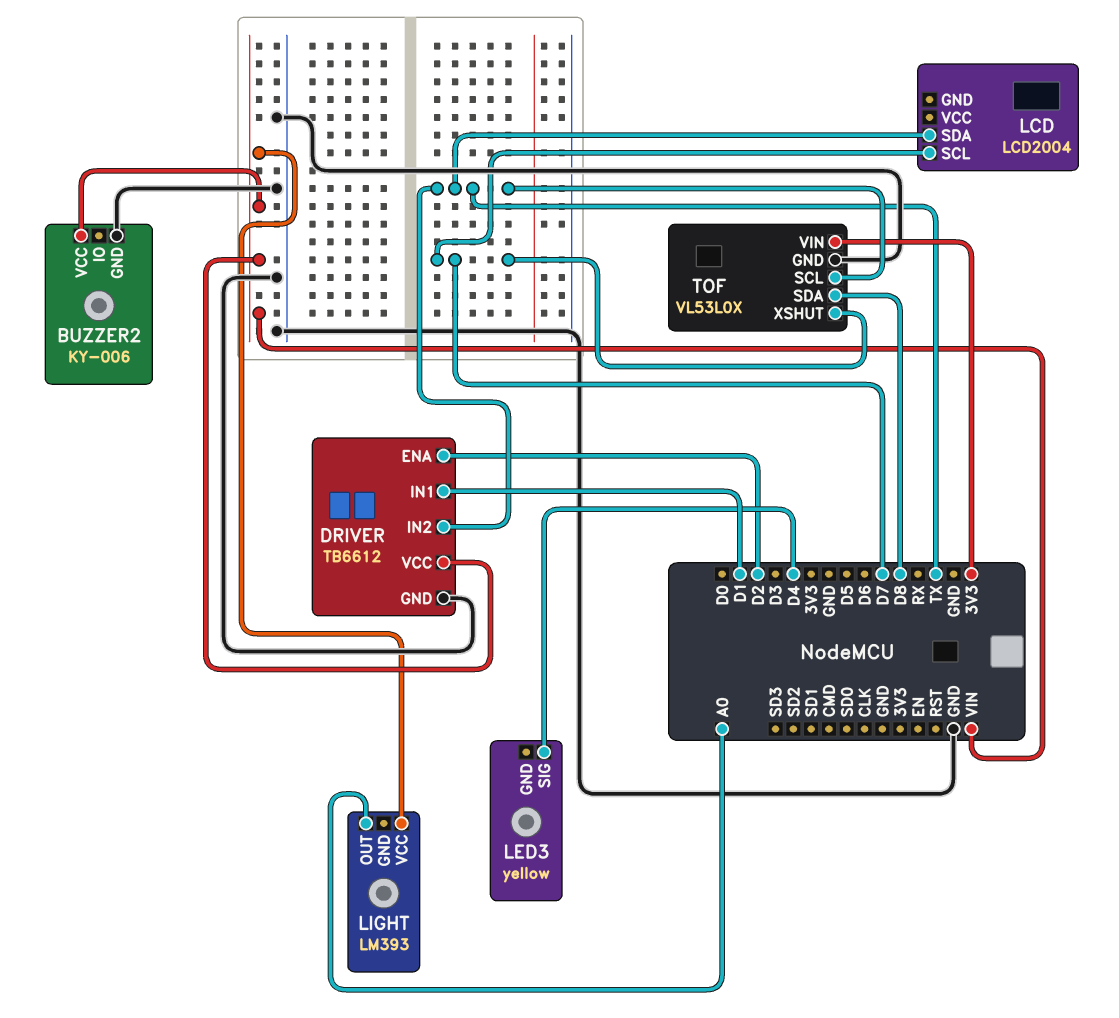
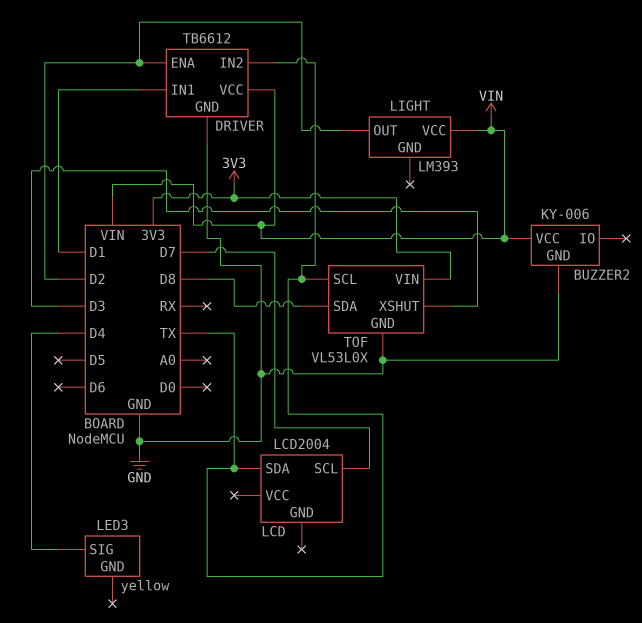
LIGHT pin OUT: A0 -> D2
TOF pin XSHUT: D7 -> D3

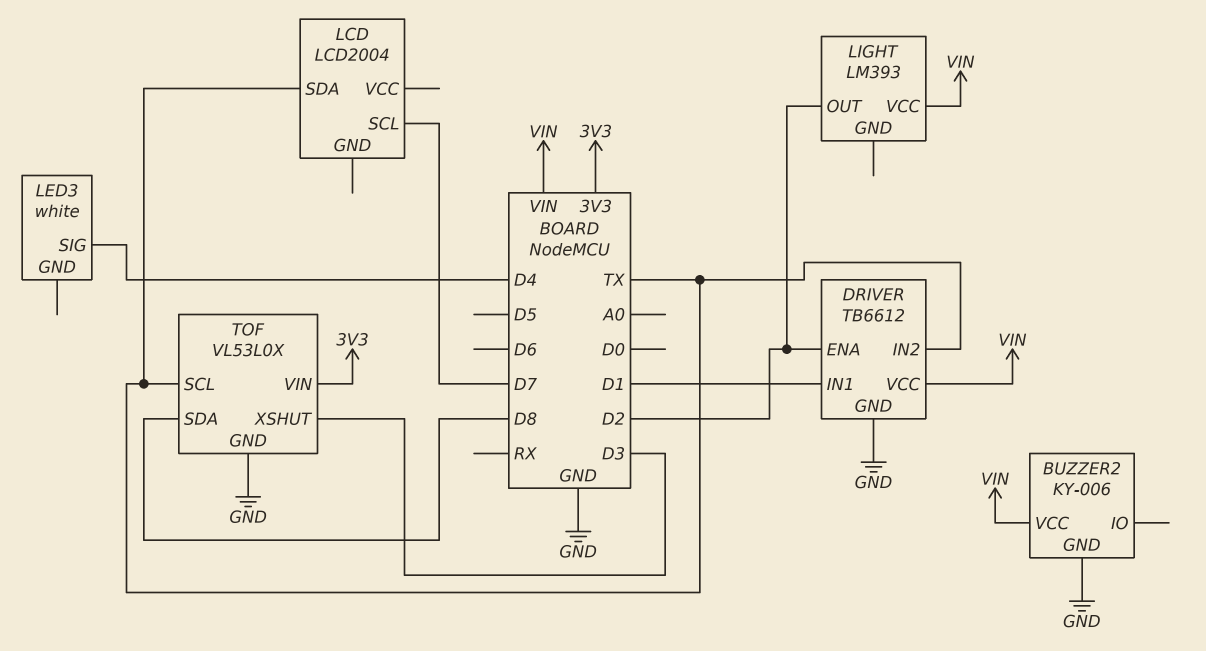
LED3: yellow -> white

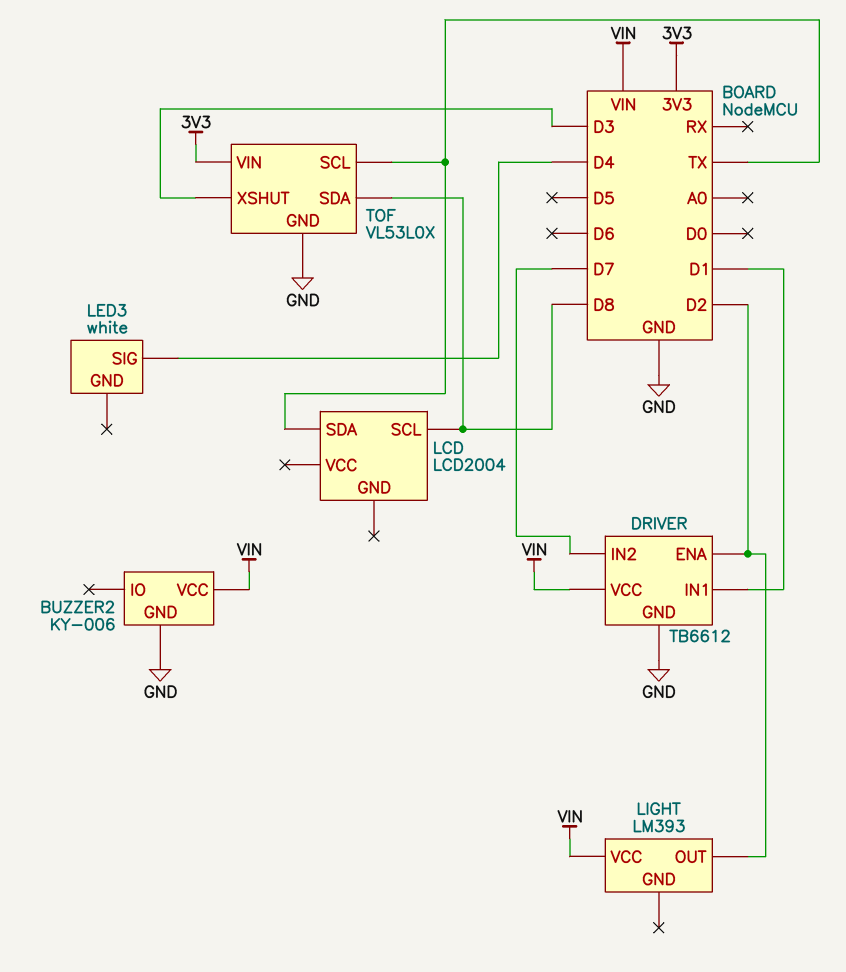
DRIVER pin IN2: TX -> D7
LCD pin SCL: D7 -> D8

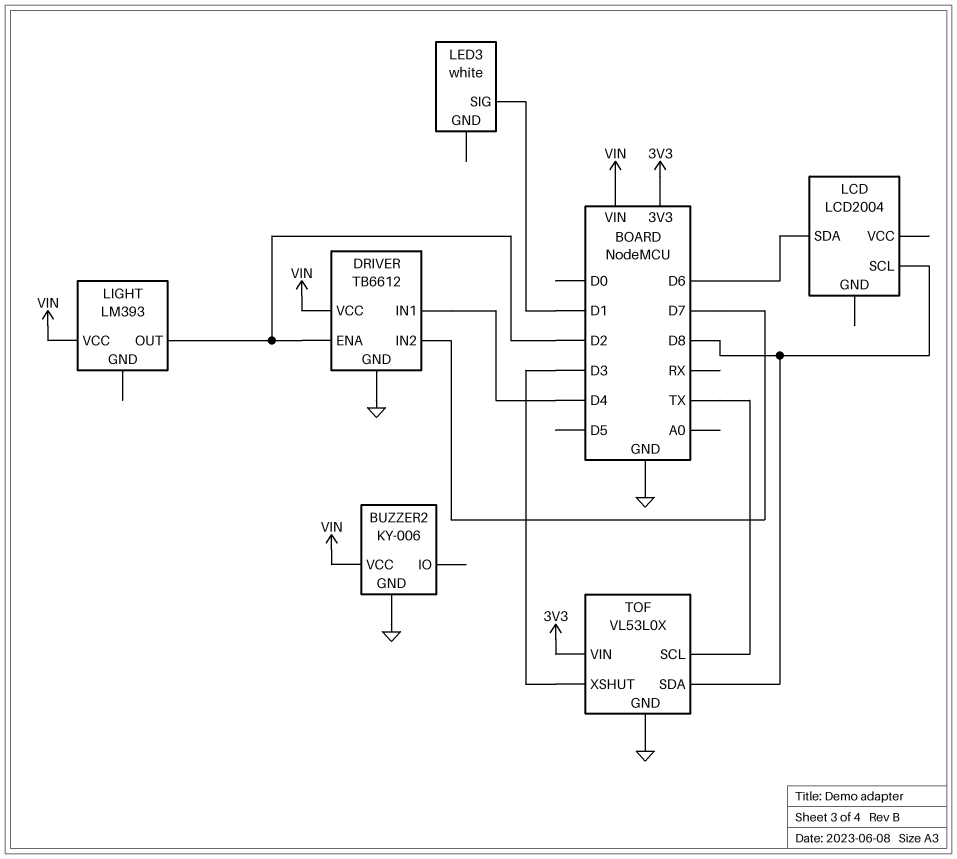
DRIVER pin IN1: D1 -> D4
LCD pin SDA: TX -> D6
LED3 pin SIG: D4 -> D1

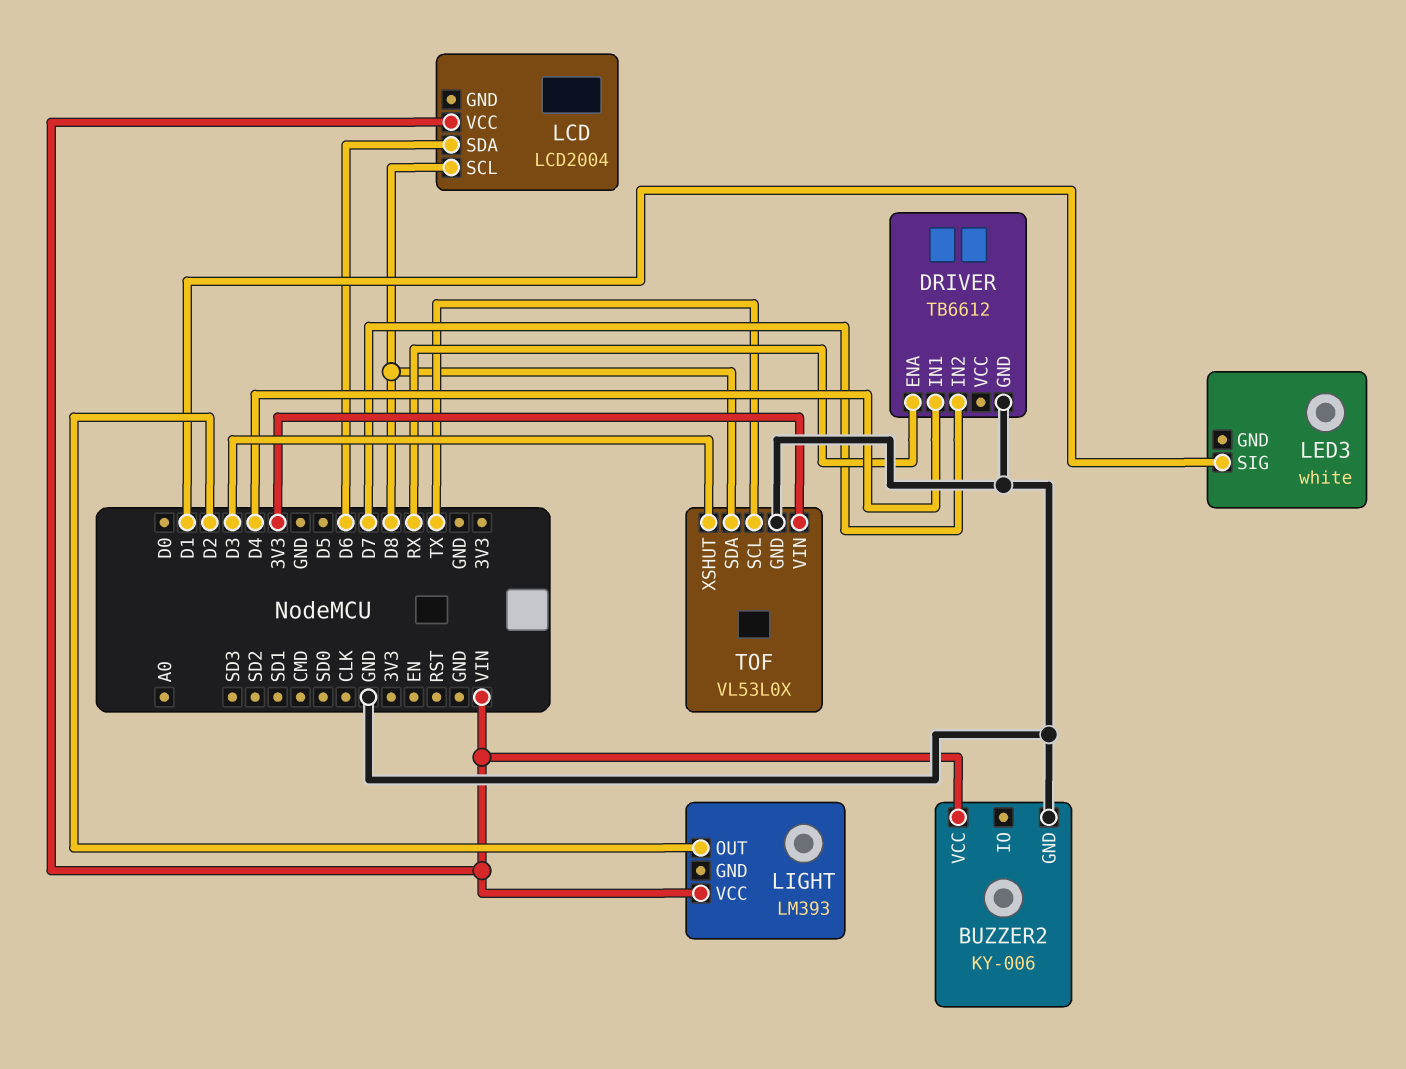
DRIVER pin ENA: D2 -> RX
DRIVER pin VCC: VIN -> none
LCD pin VCC: none -> VIN

